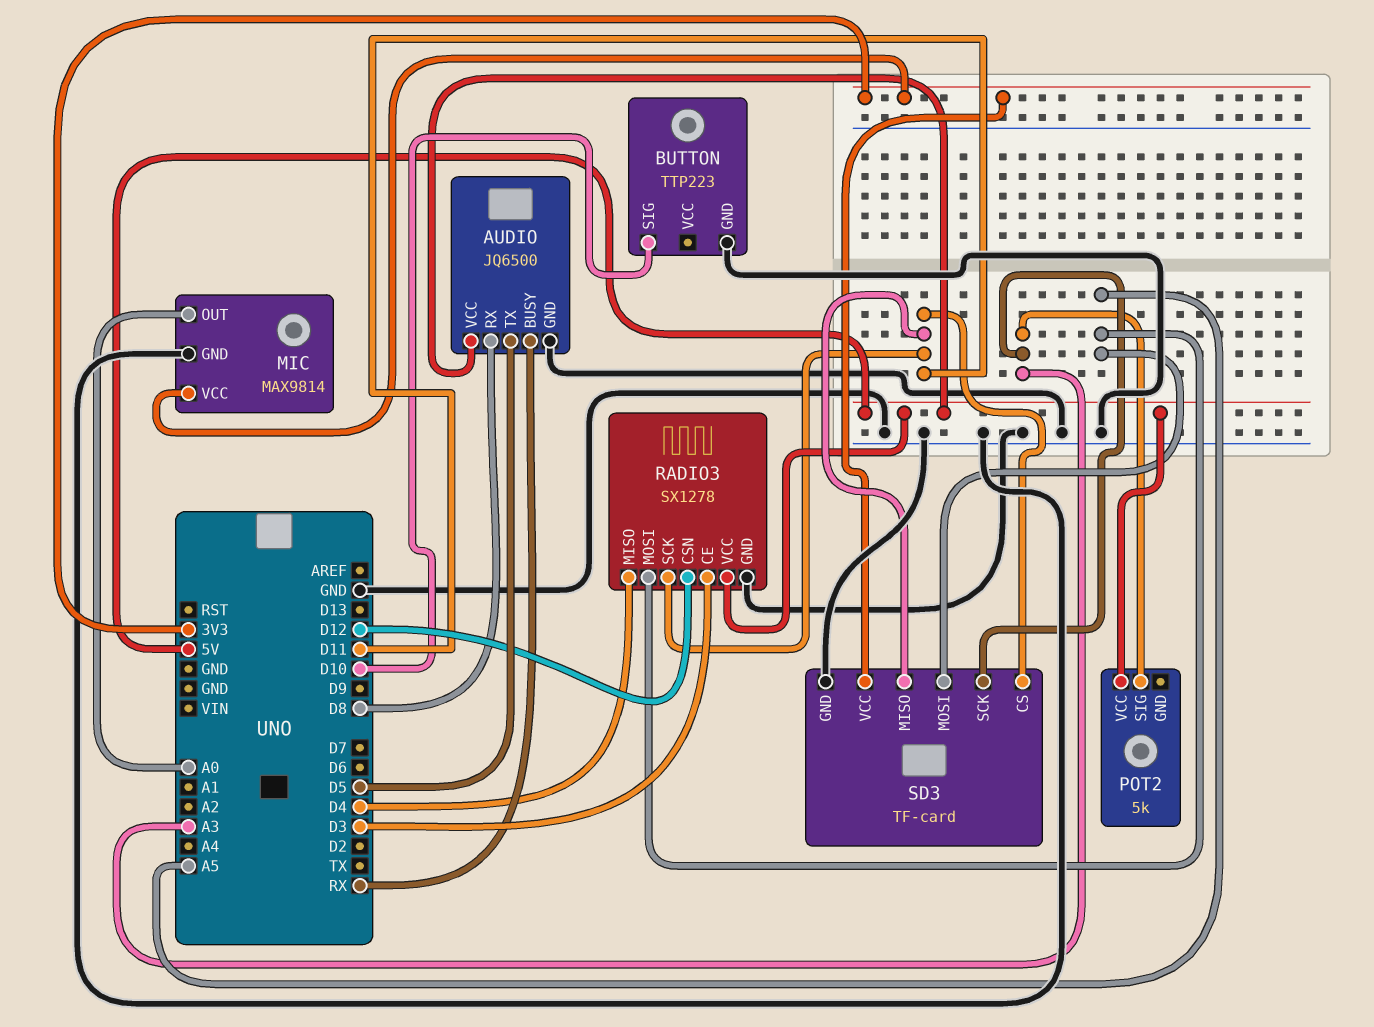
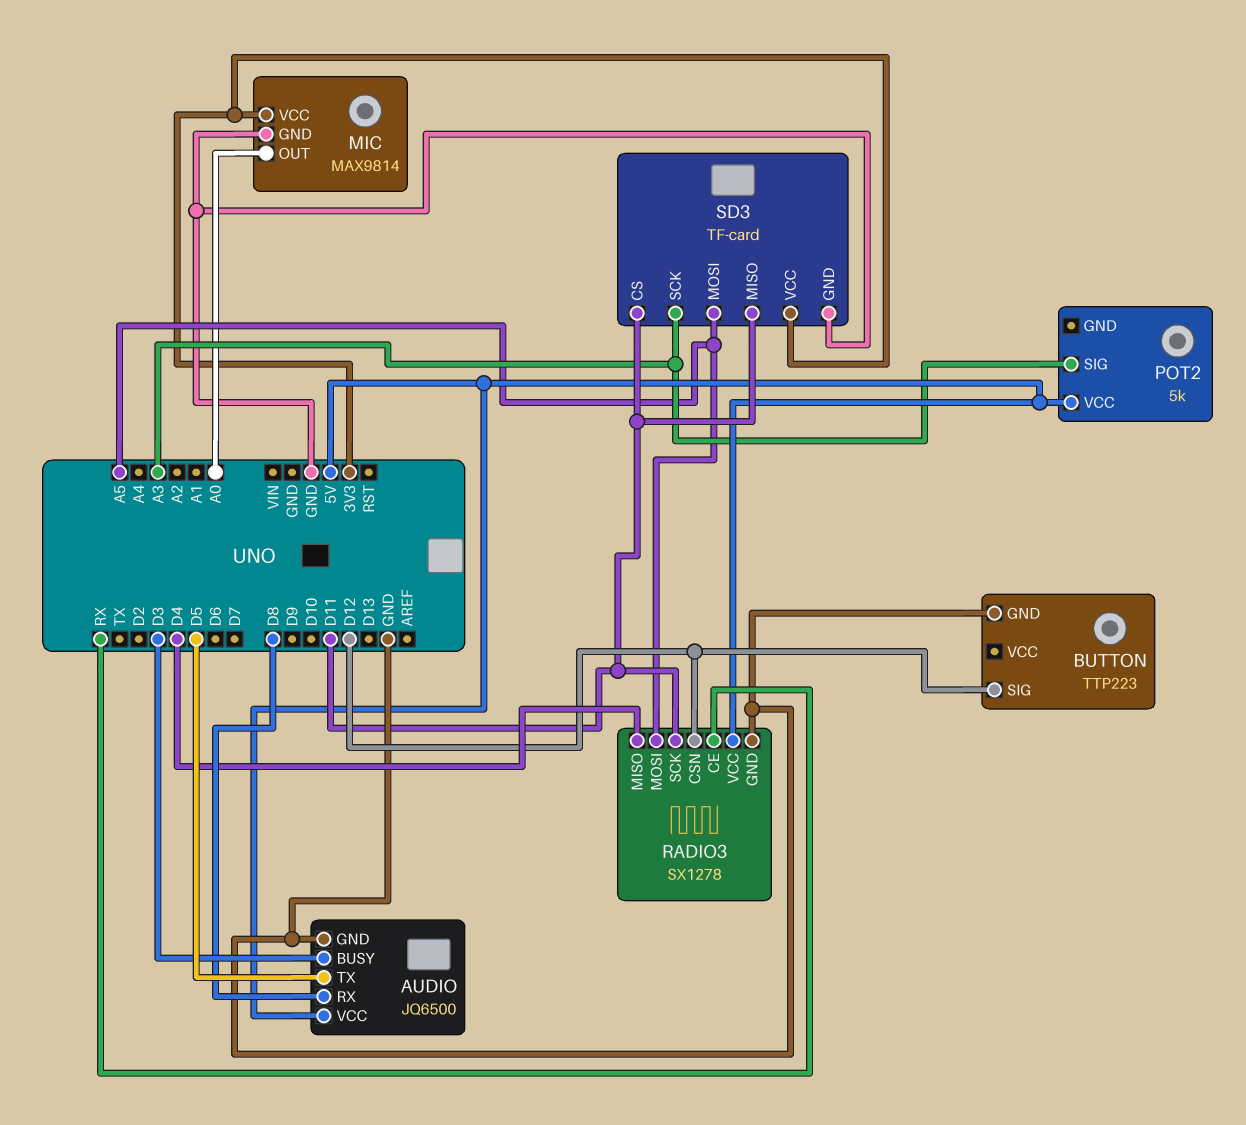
AUDIO pin BUSY: RX -> D3
BUTTON pin SIG: D10 -> D12
RADIO3 pin CE: D3 -> RX

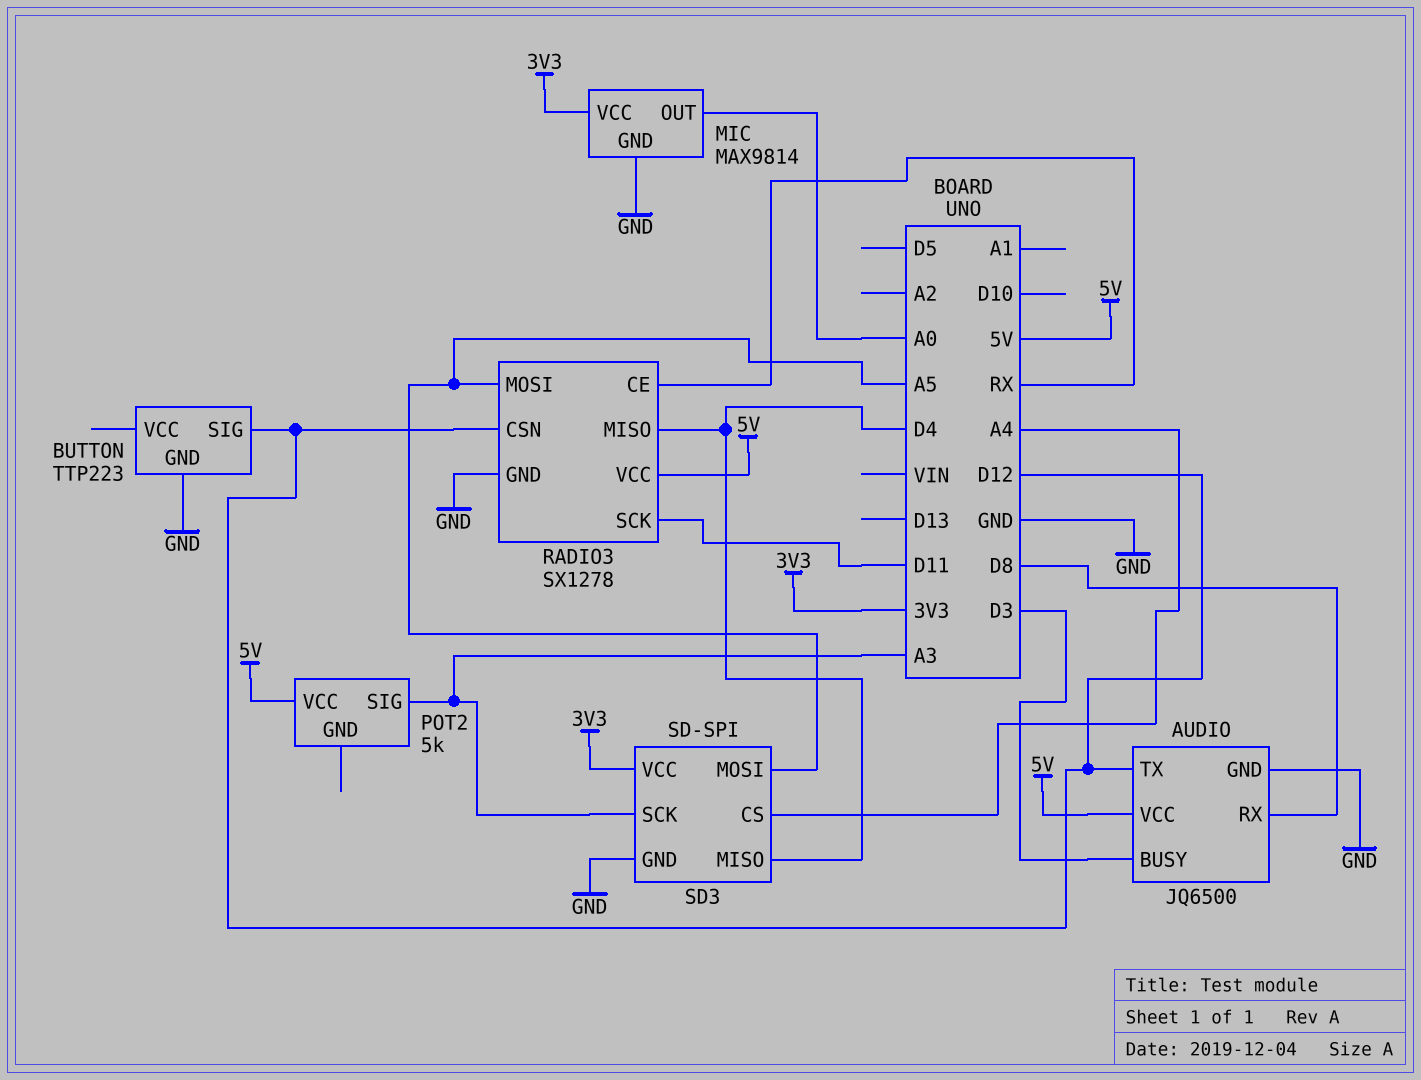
AUDIO pin TX: D5 -> D12
SD3: TF-card -> SD-SPI
SD3 pin CS: D11 -> A4
SD3 pin MISO: D11 -> D4

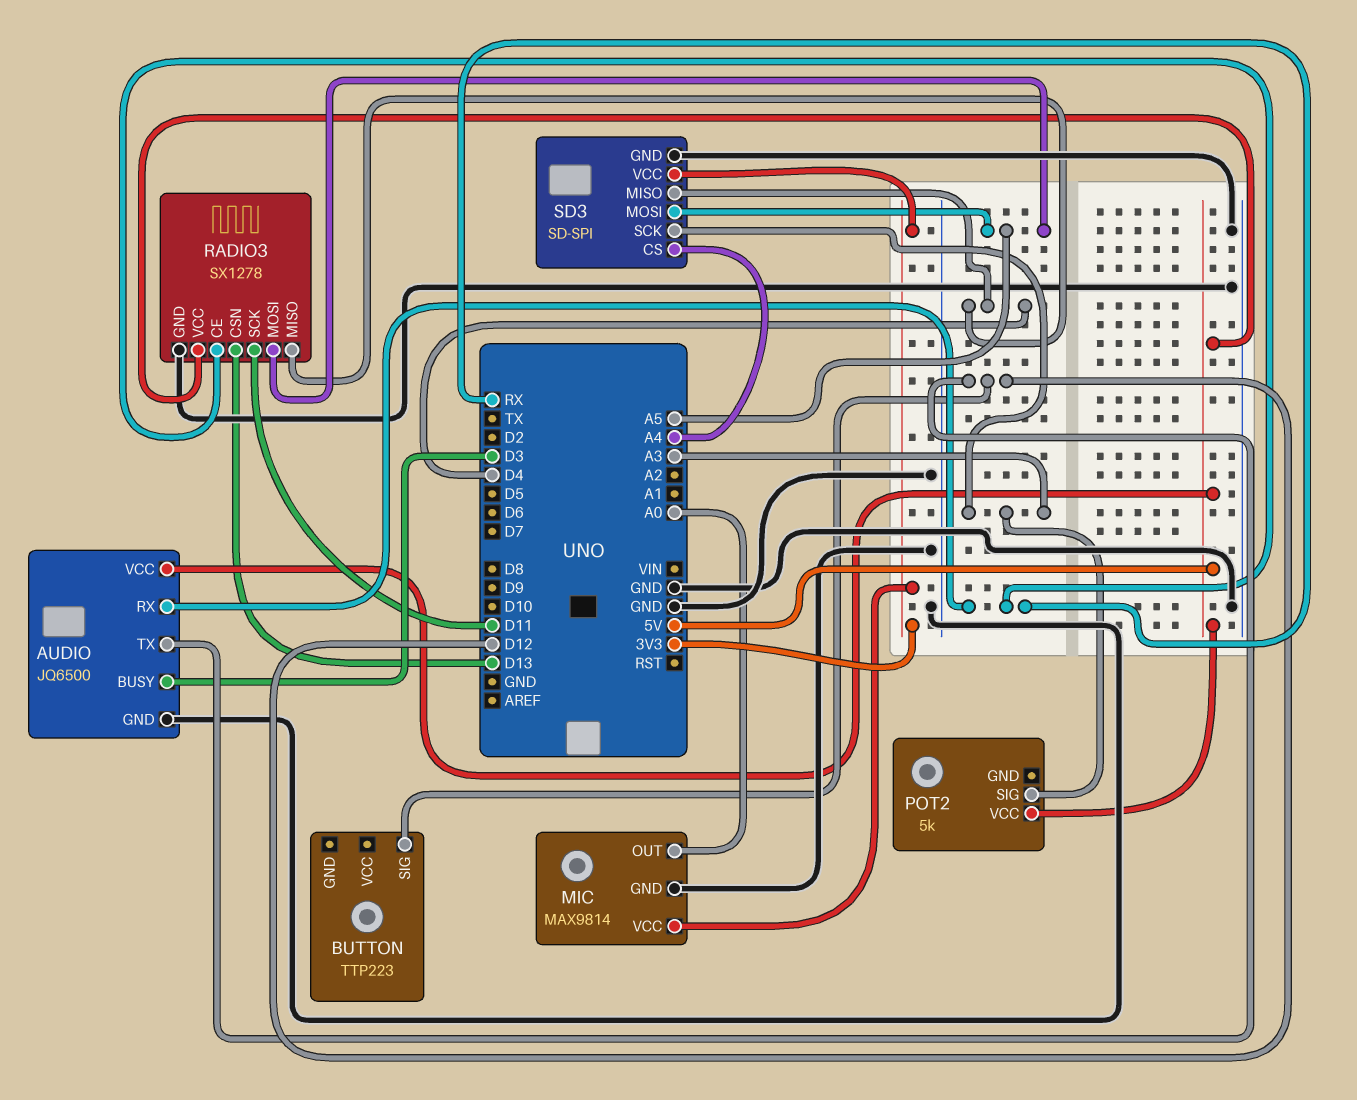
AUDIO pin RX: D8 -> RX
BUTTON pin GND: GND -> none
RADIO3 pin CSN: D12 -> D13

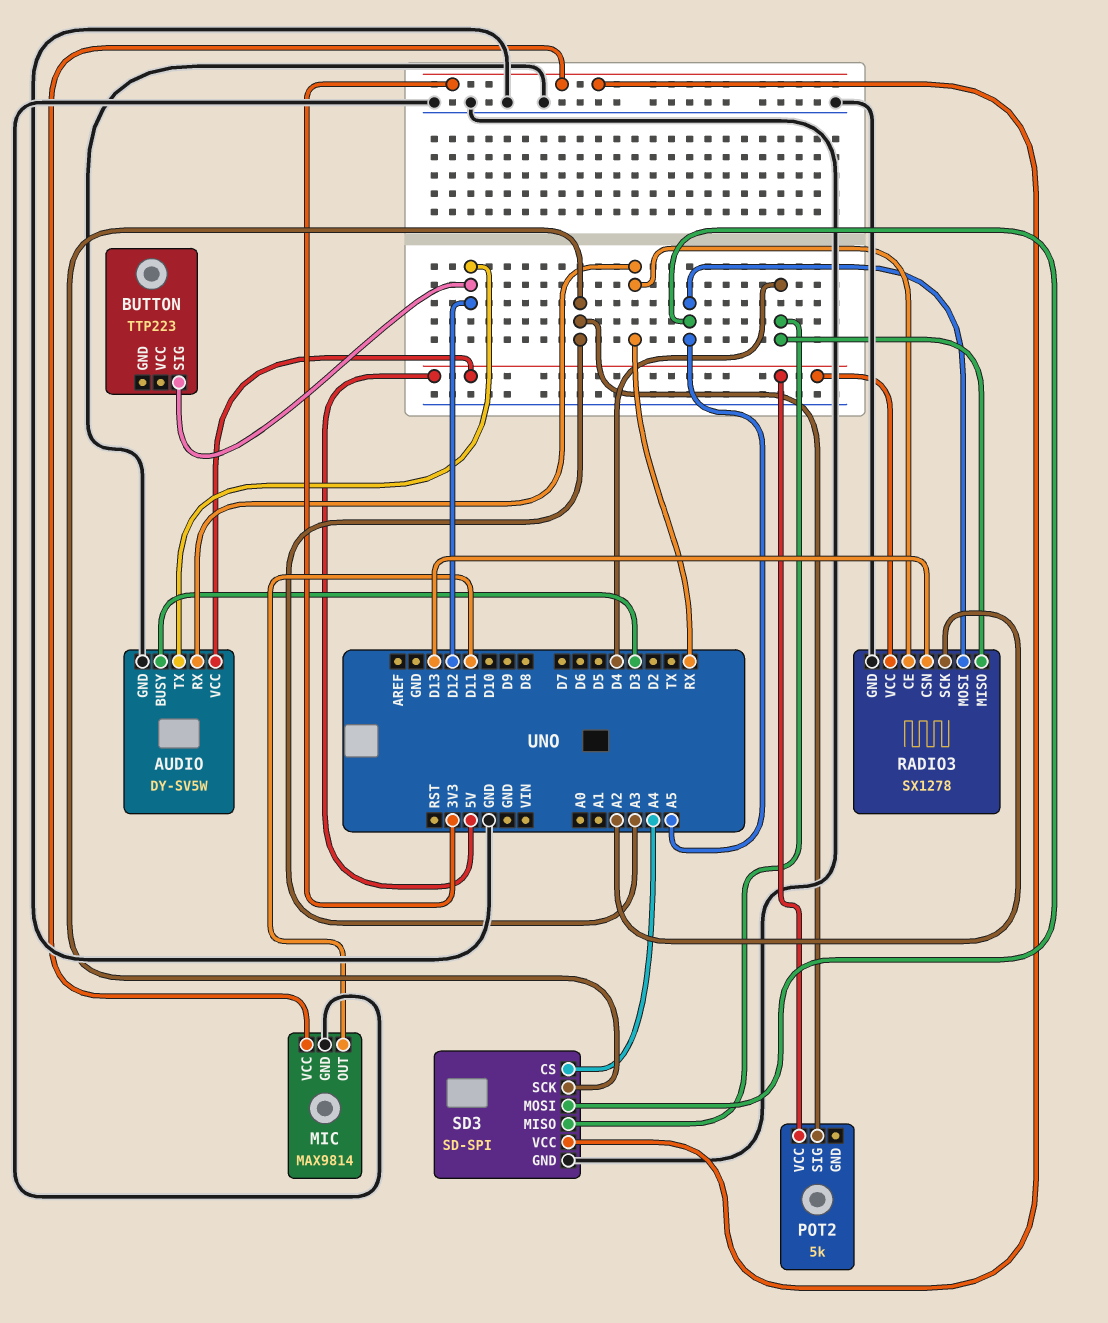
AUDIO: JQ6500 -> DY-SV5W
MIC pin OUT: A0 -> D11
RADIO3 pin SCK: D11 -> A2

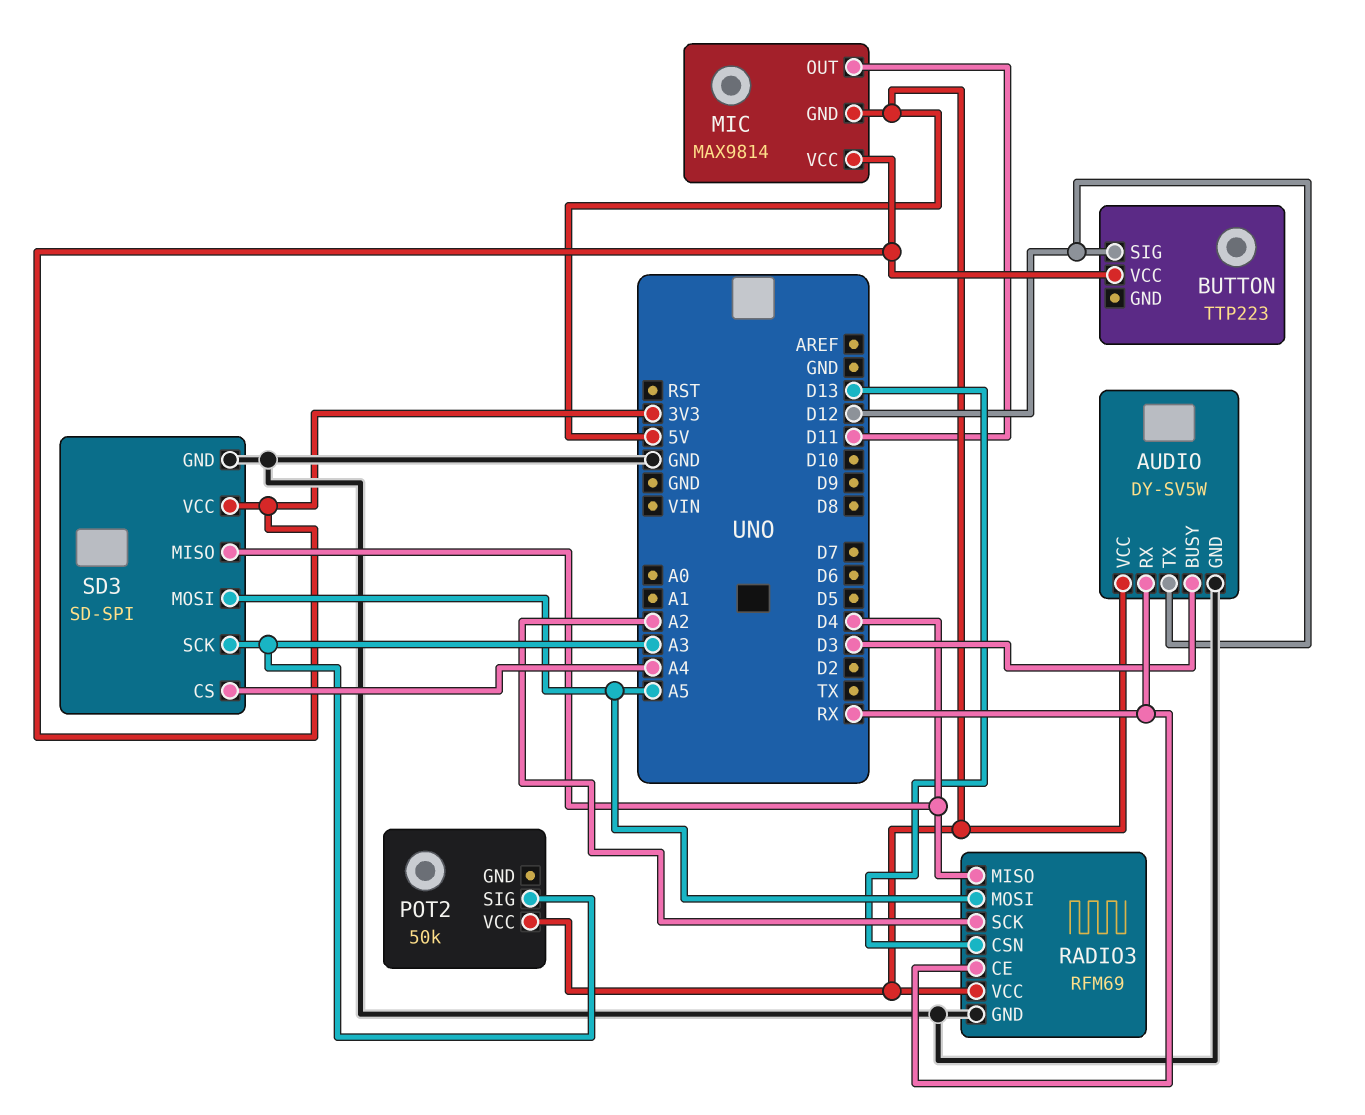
BUTTON pin VCC: none -> 3V3
MIC pin GND: GND -> 5V
POT2: 5k -> 50k
RADIO3: SX1278 -> RFM69

